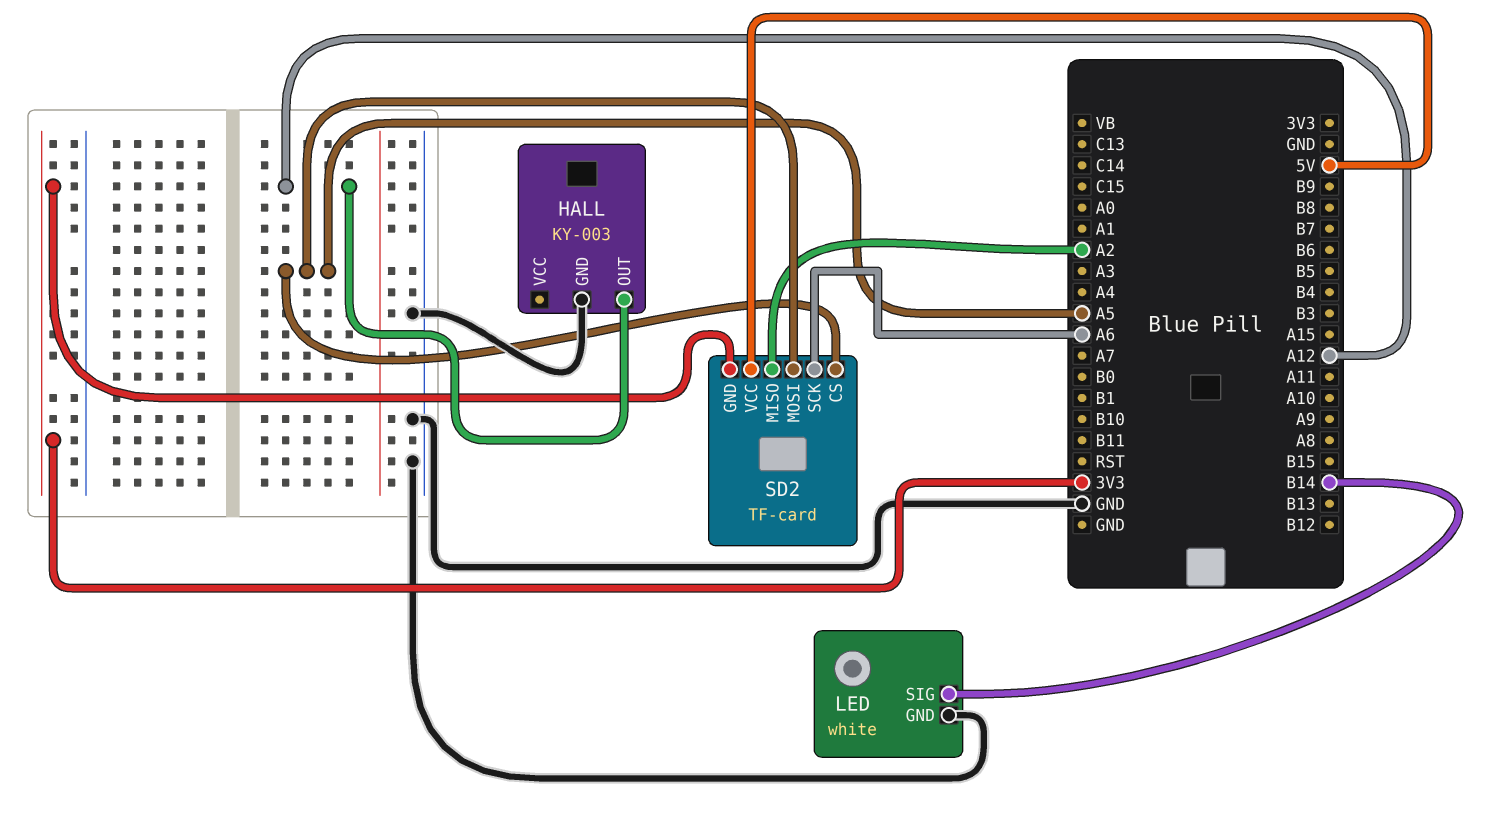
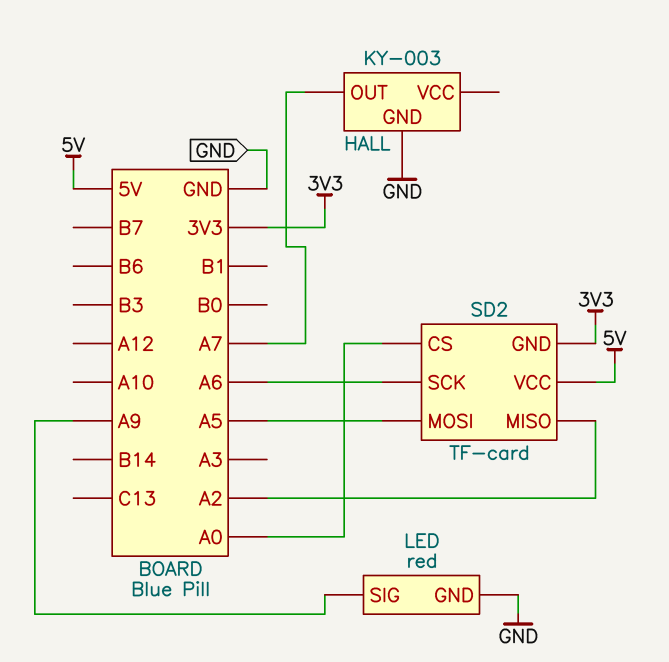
HALL pin OUT: A12 -> A7
LED: white -> red
LED pin SIG: B14 -> A9
SD2 pin CS: A5 -> A0

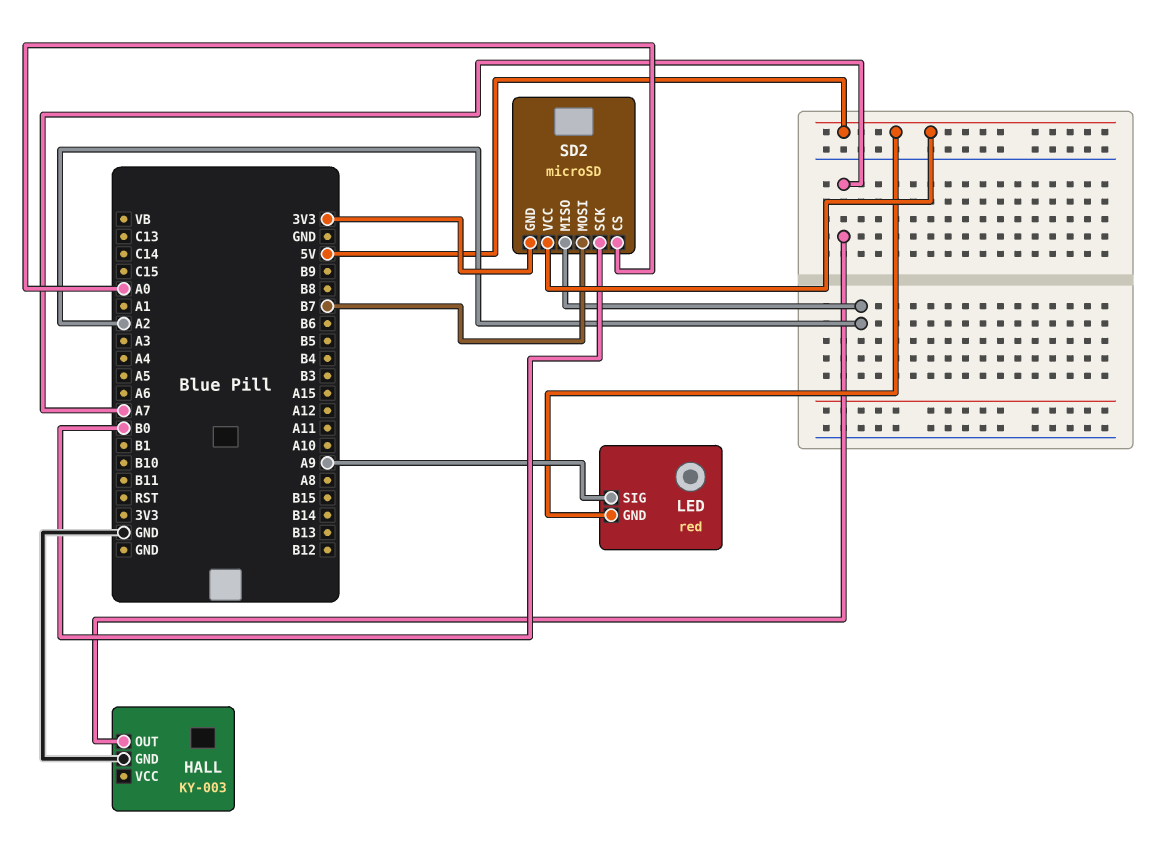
LED pin GND: GND -> 5V
SD2: TF-card -> microSD
SD2 pin MOSI: A5 -> B7
SD2 pin SCK: A6 -> B0

